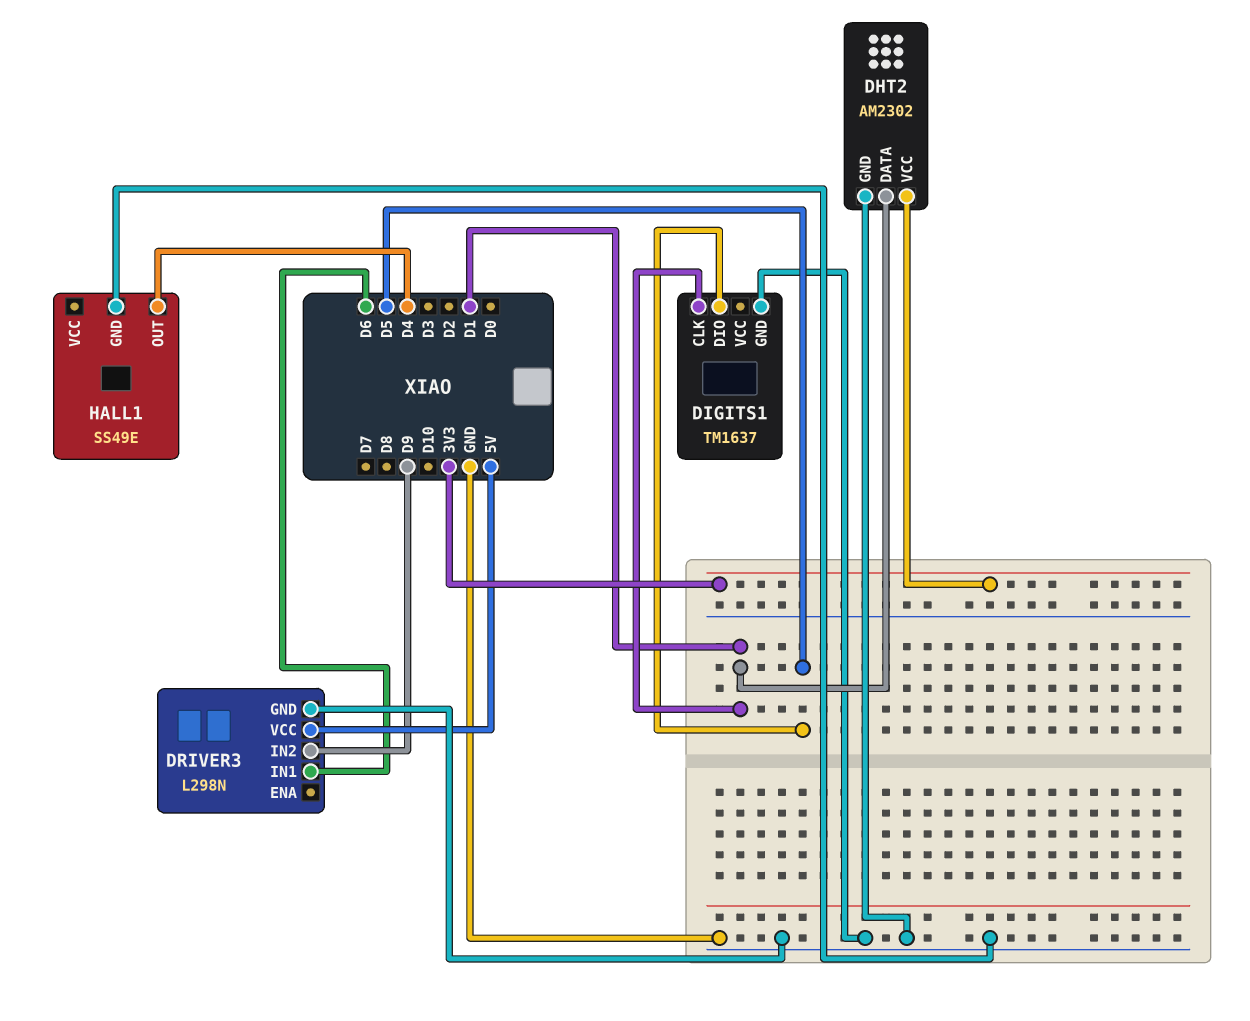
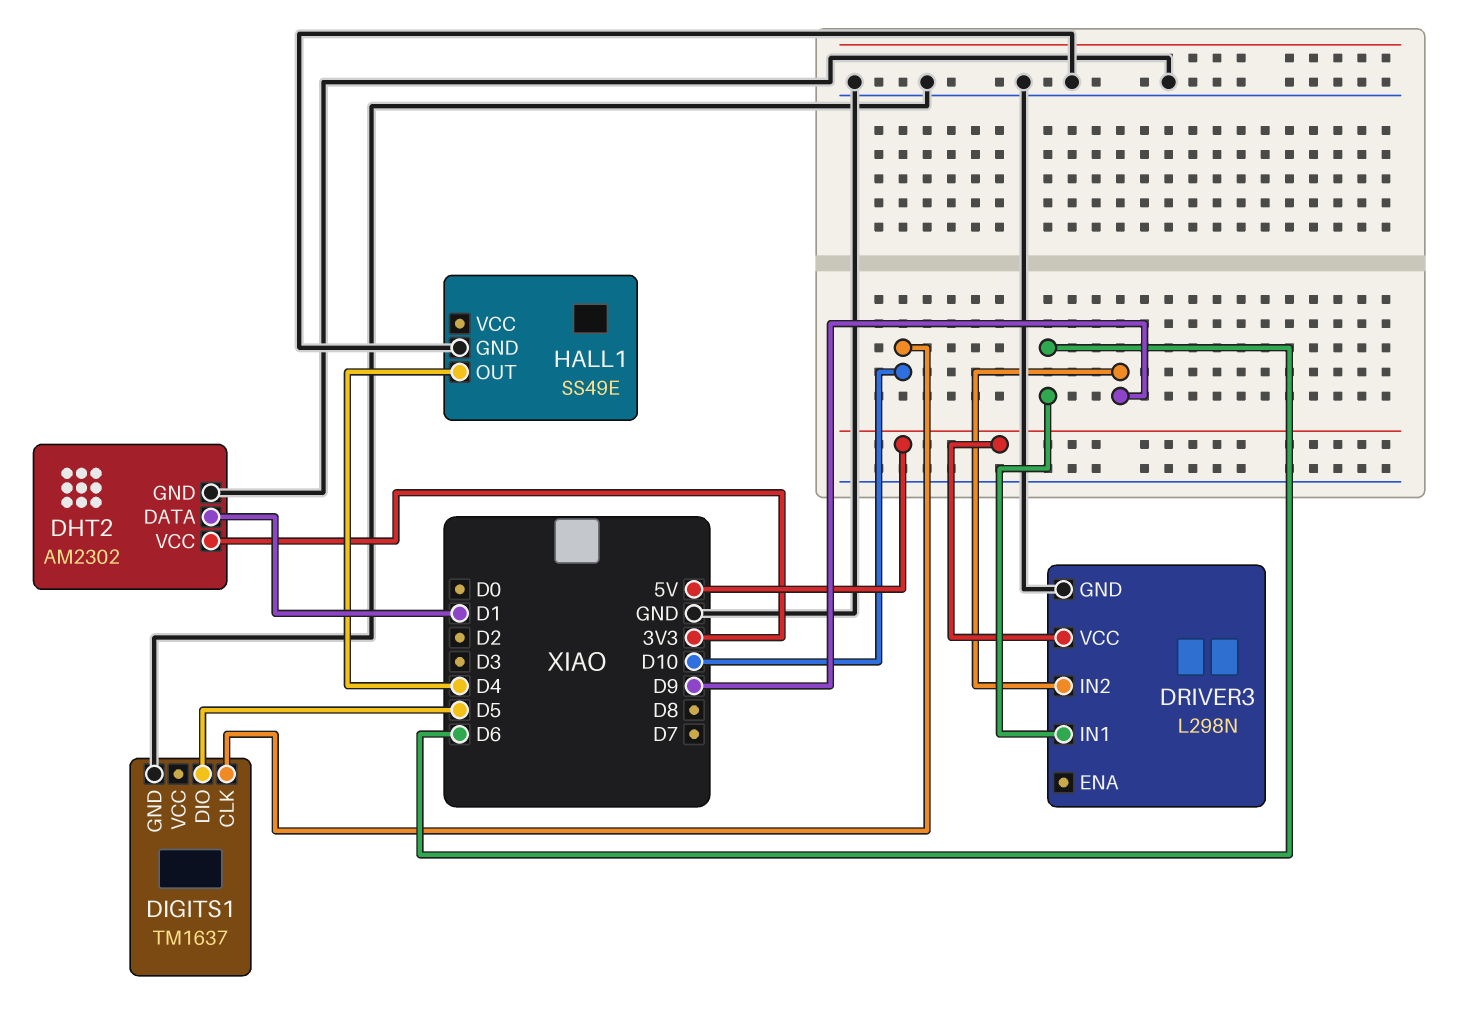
DIGITS1 pin CLK: D1 -> D10

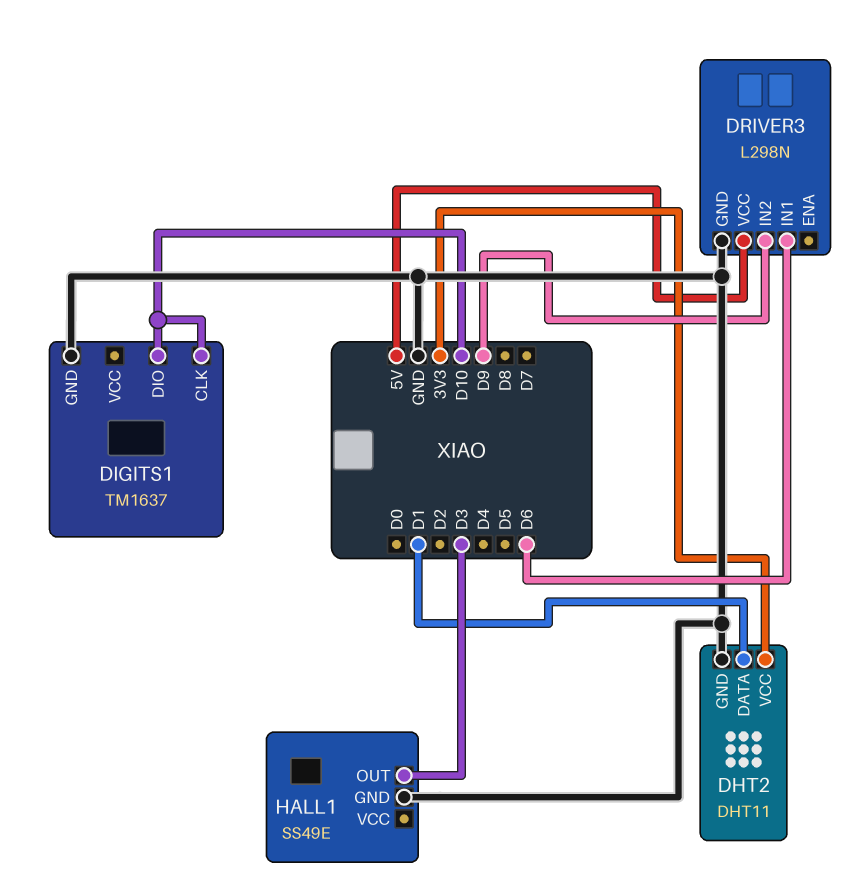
DHT2: AM2302 -> DHT11
DIGITS1 pin DIO: D5 -> D10
HALL1 pin OUT: D4 -> D3

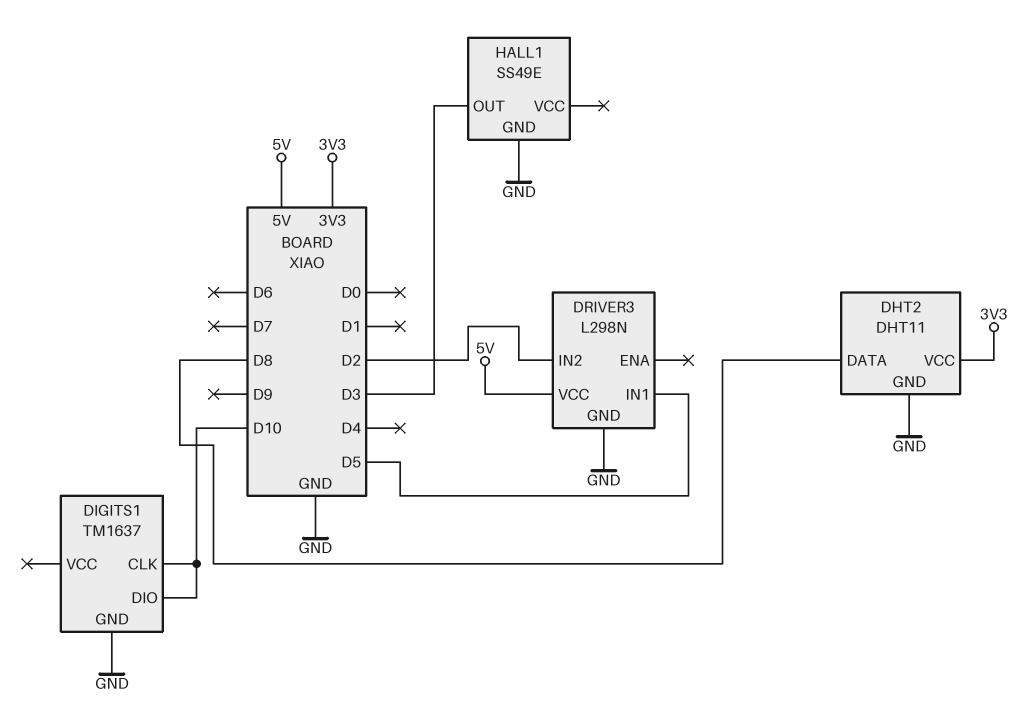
DHT2 pin DATA: D1 -> D8
DRIVER3 pin IN1: D6 -> D5
DRIVER3 pin IN2: D9 -> D2

